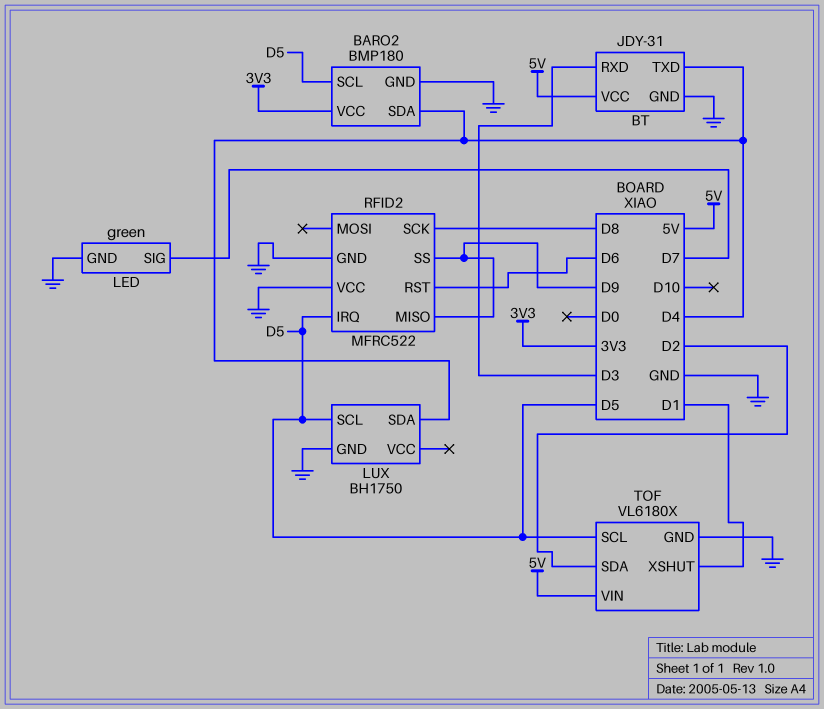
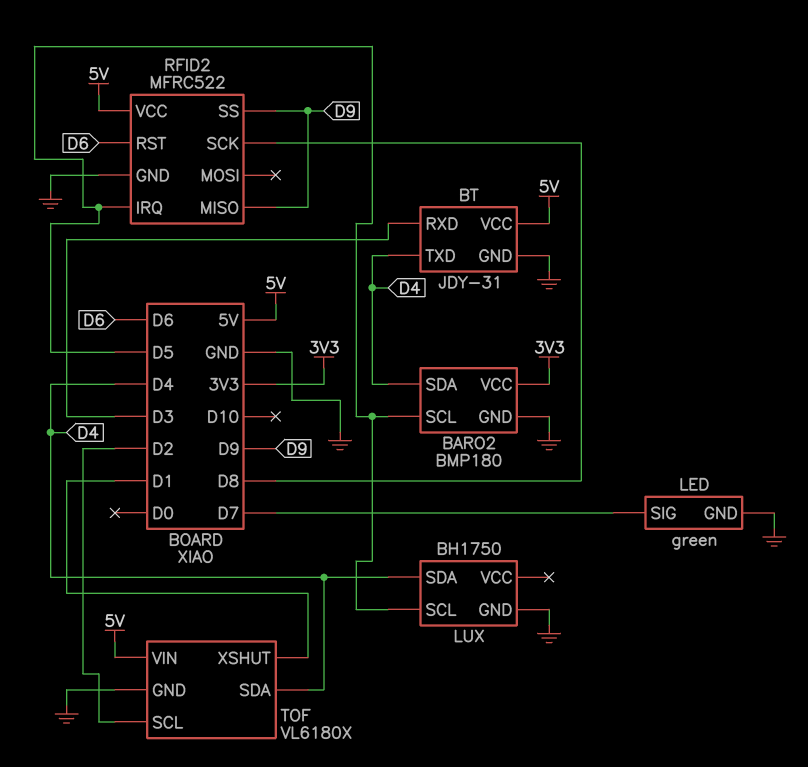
RFID2 pin VCC: GND -> 5V
TOF pin SCL: D5 -> D2
TOF pin SDA: D2 -> D4

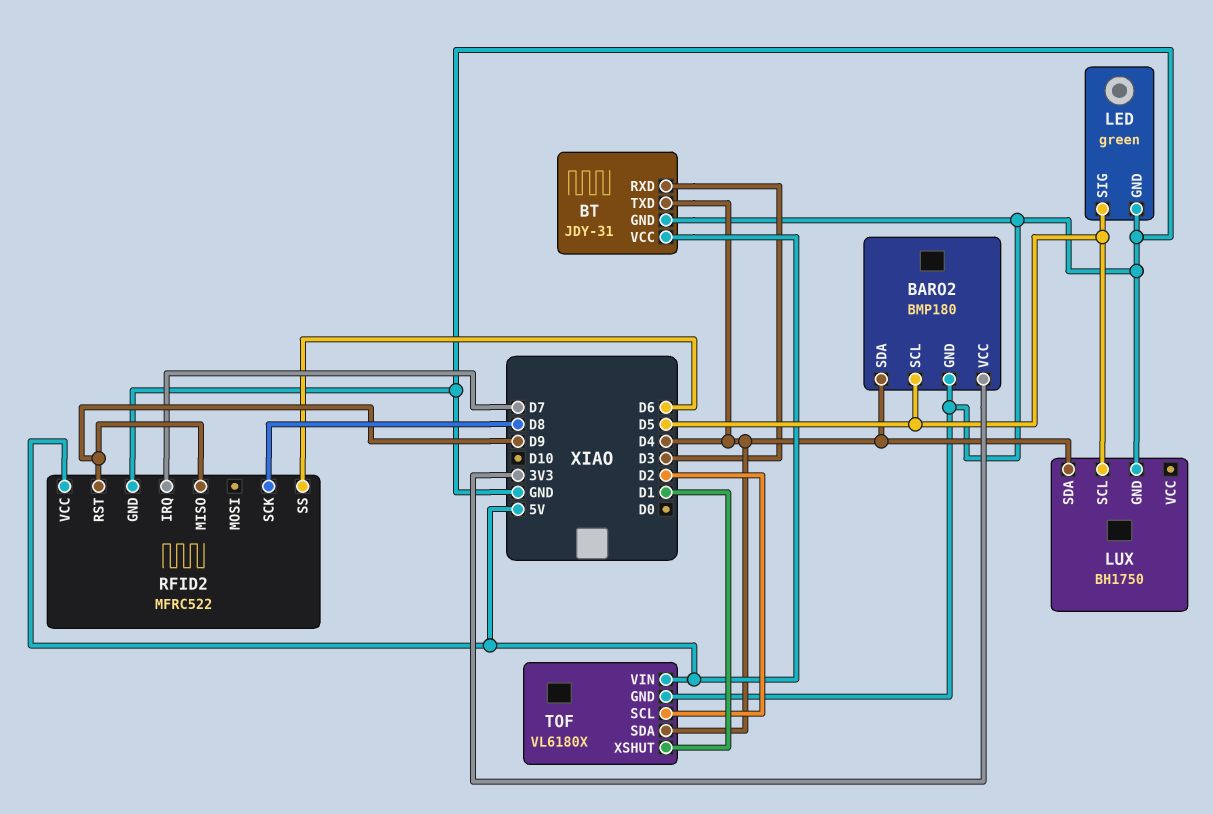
LED pin SIG: D7 -> D5
RFID2 pin IRQ: D5 -> D7
RFID2 pin RST: D6 -> D9
RFID2 pin SS: D9 -> D6

